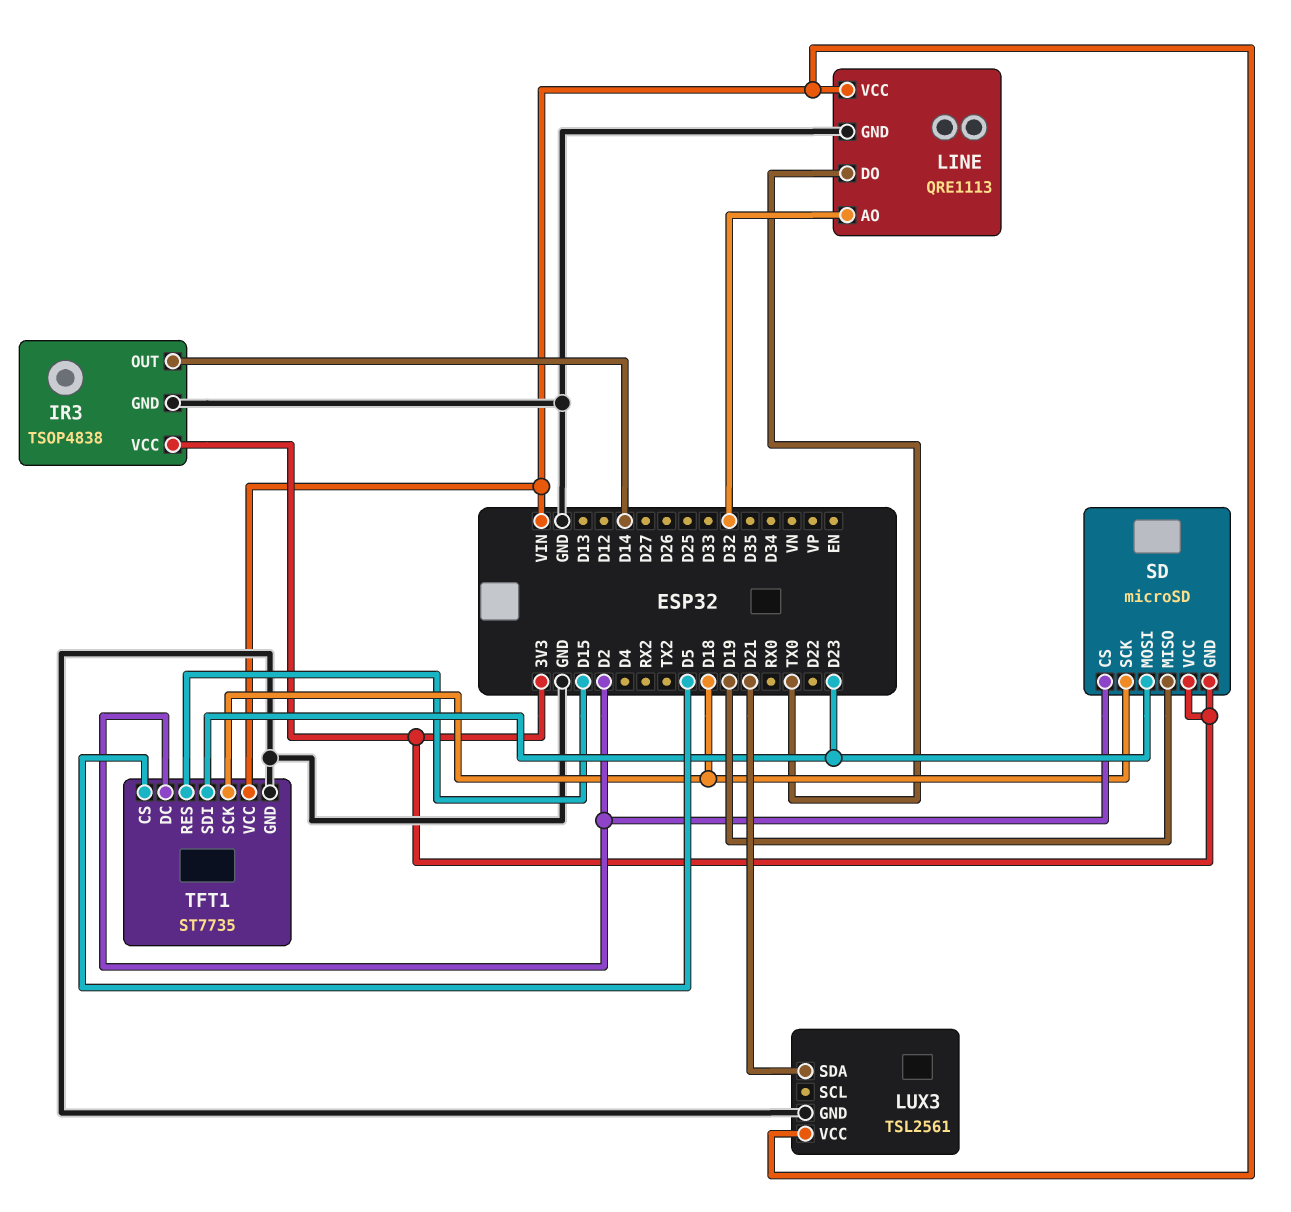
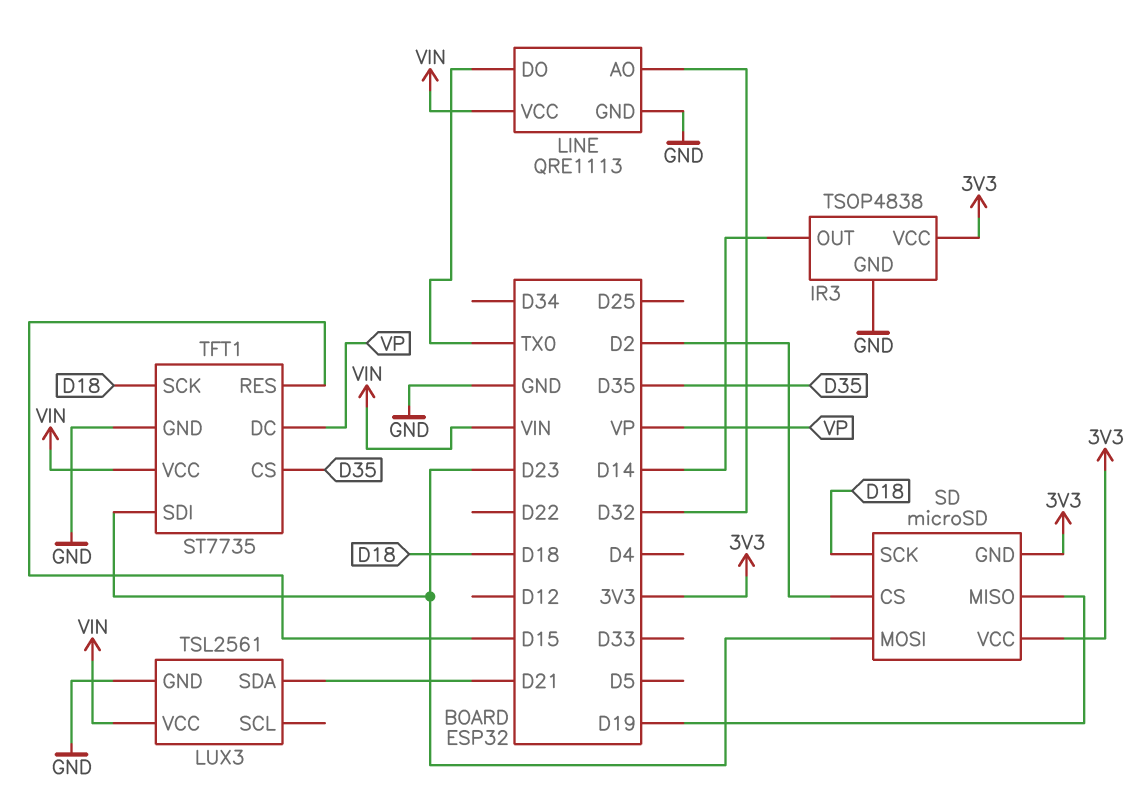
TFT1 pin CS: D5 -> D35
TFT1 pin DC: D2 -> VP

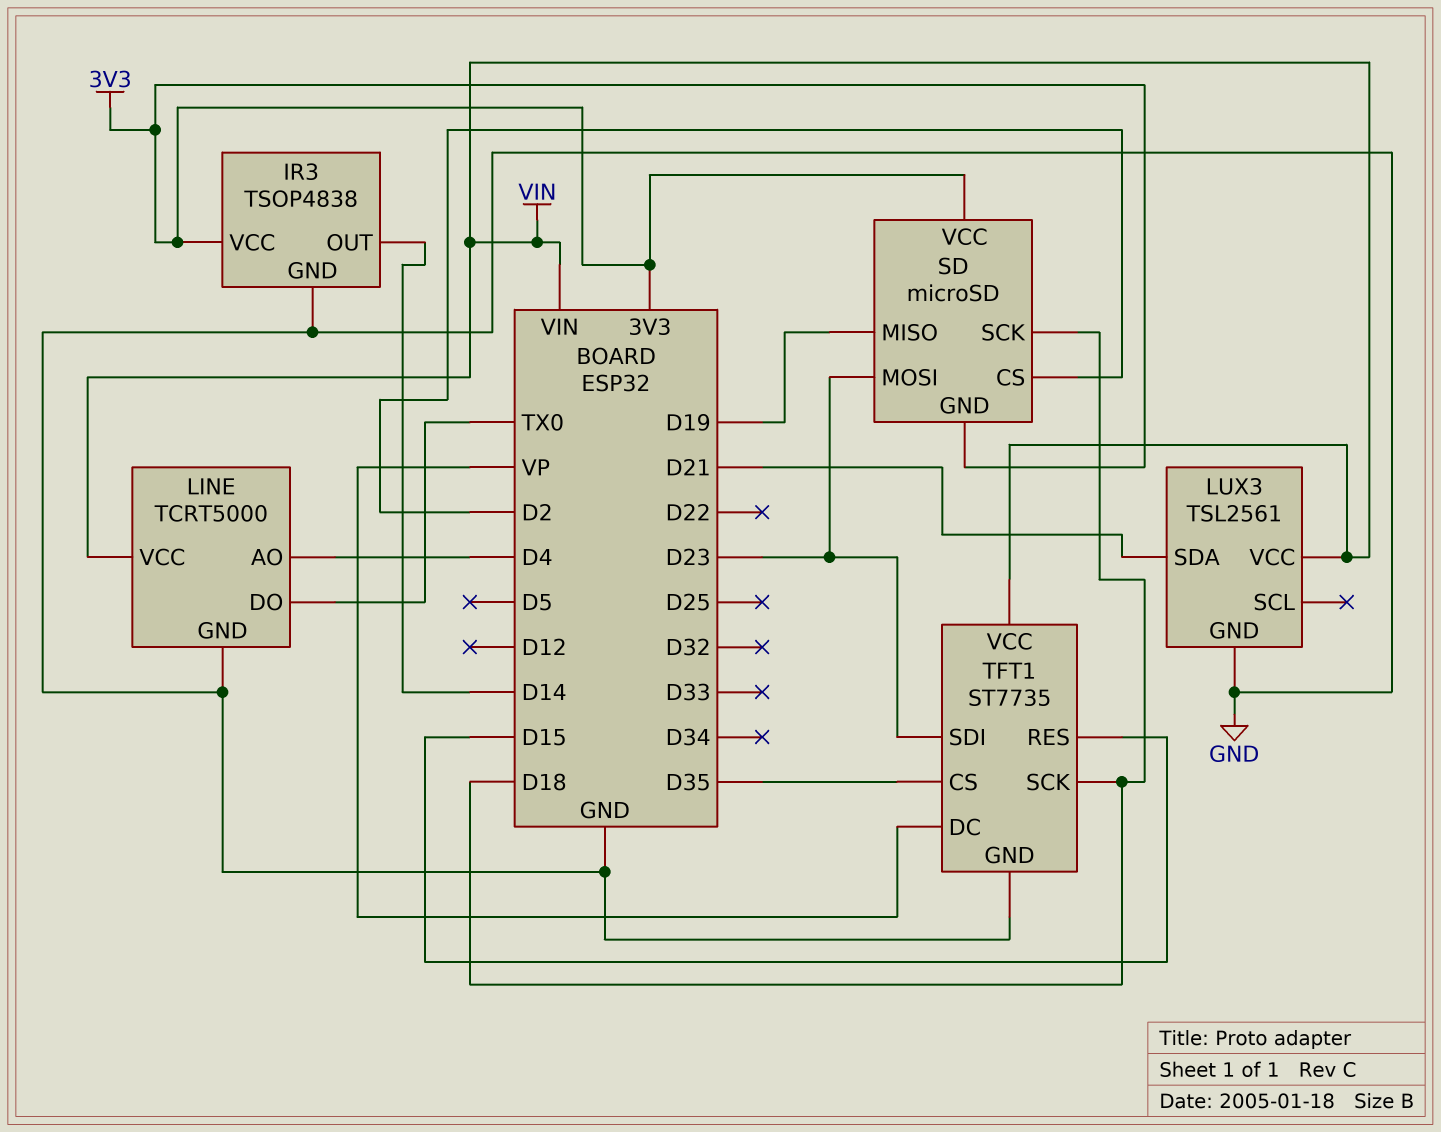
LINE: QRE1113 -> TCRT5000
LINE pin AO: D32 -> D4

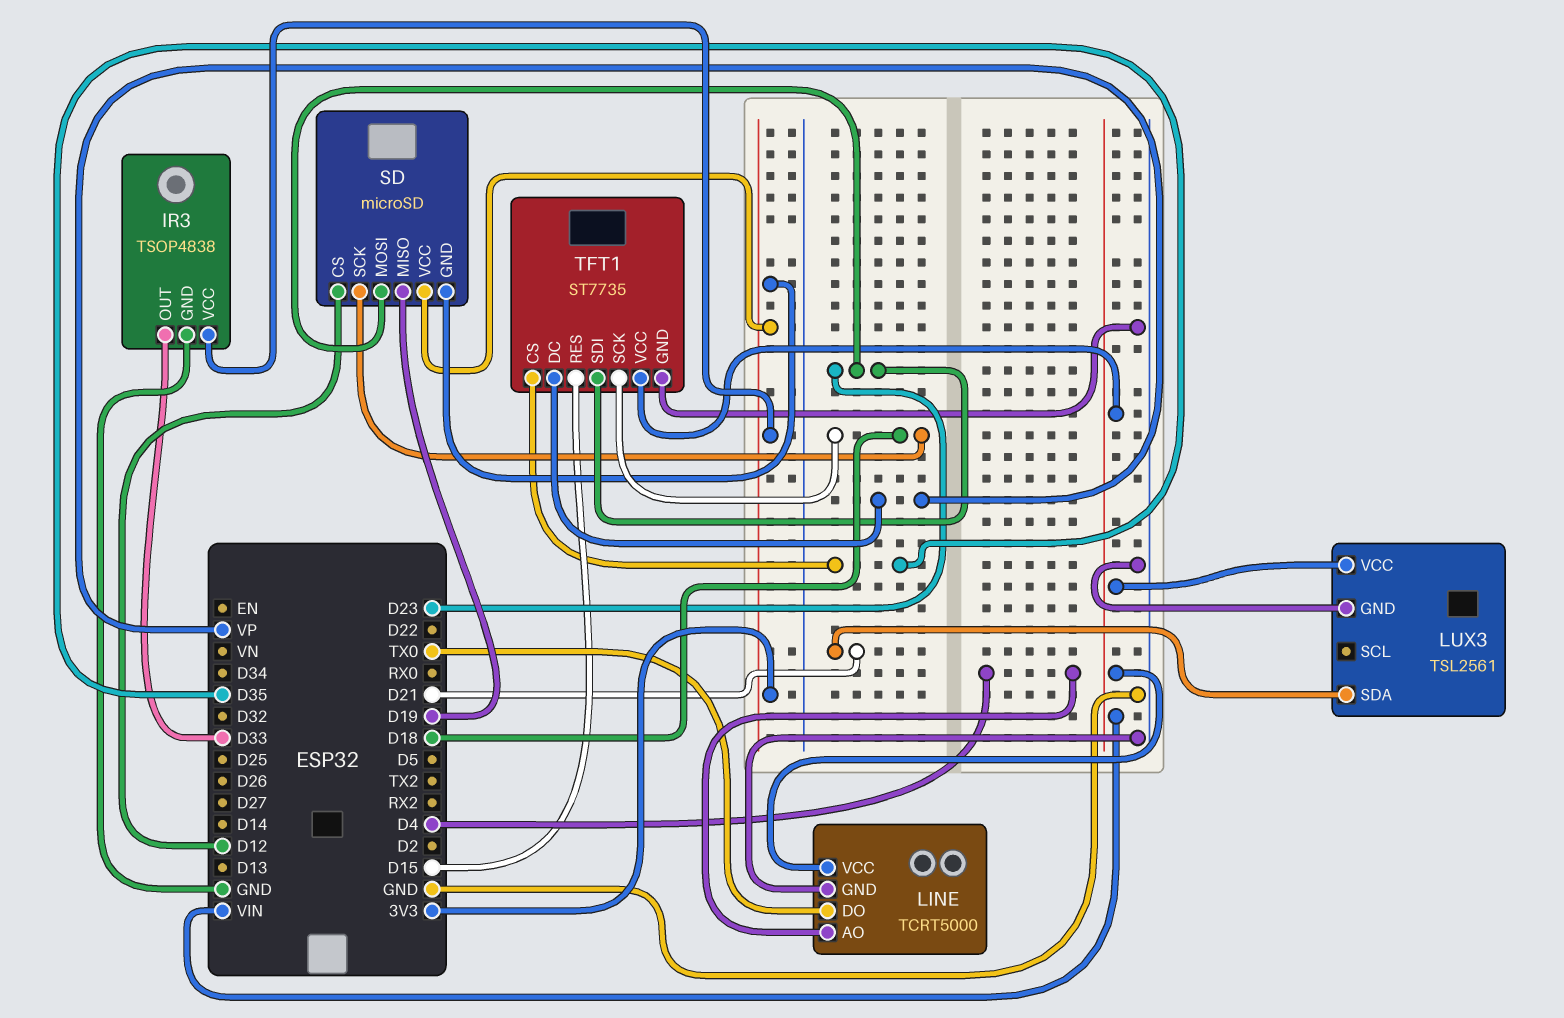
IR3 pin OUT: D14 -> D33
SD pin CS: D2 -> D12

